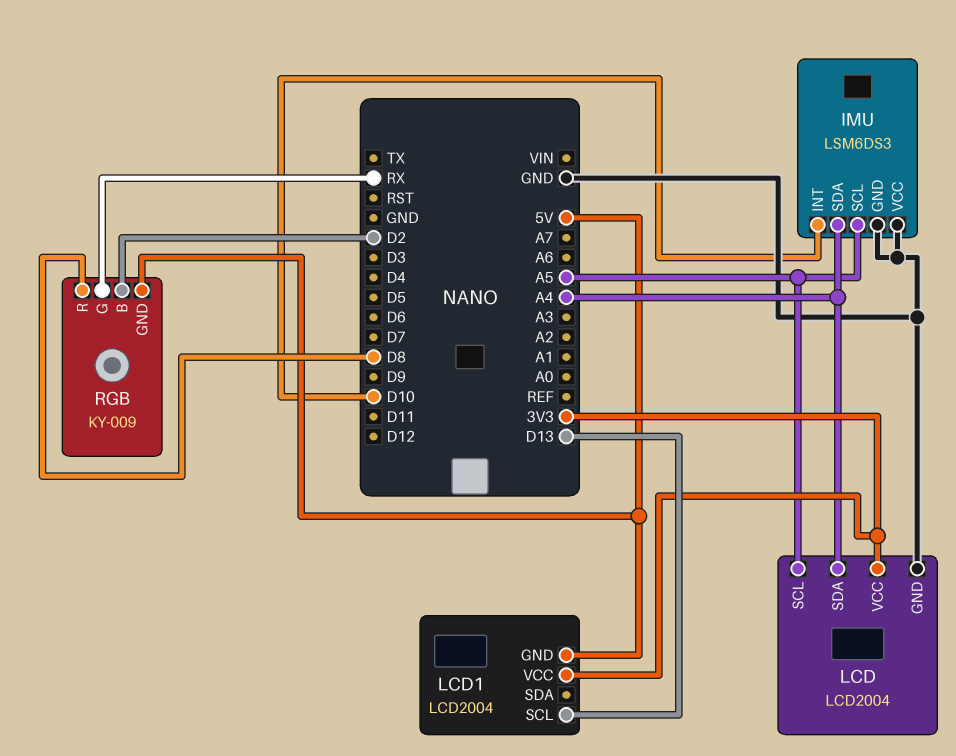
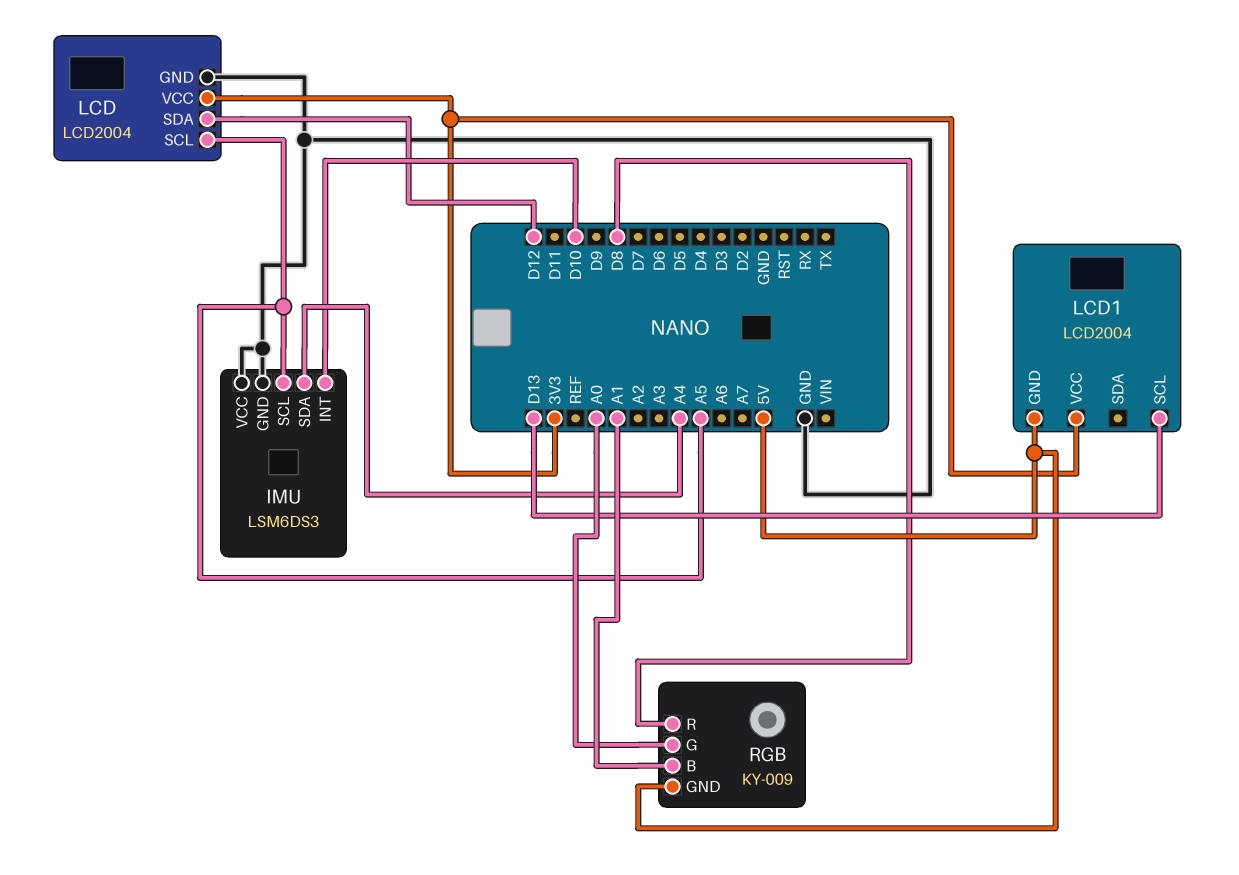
LCD pin SDA: A4 -> D12
RGB pin B: D2 -> A1
RGB pin G: RX -> A0

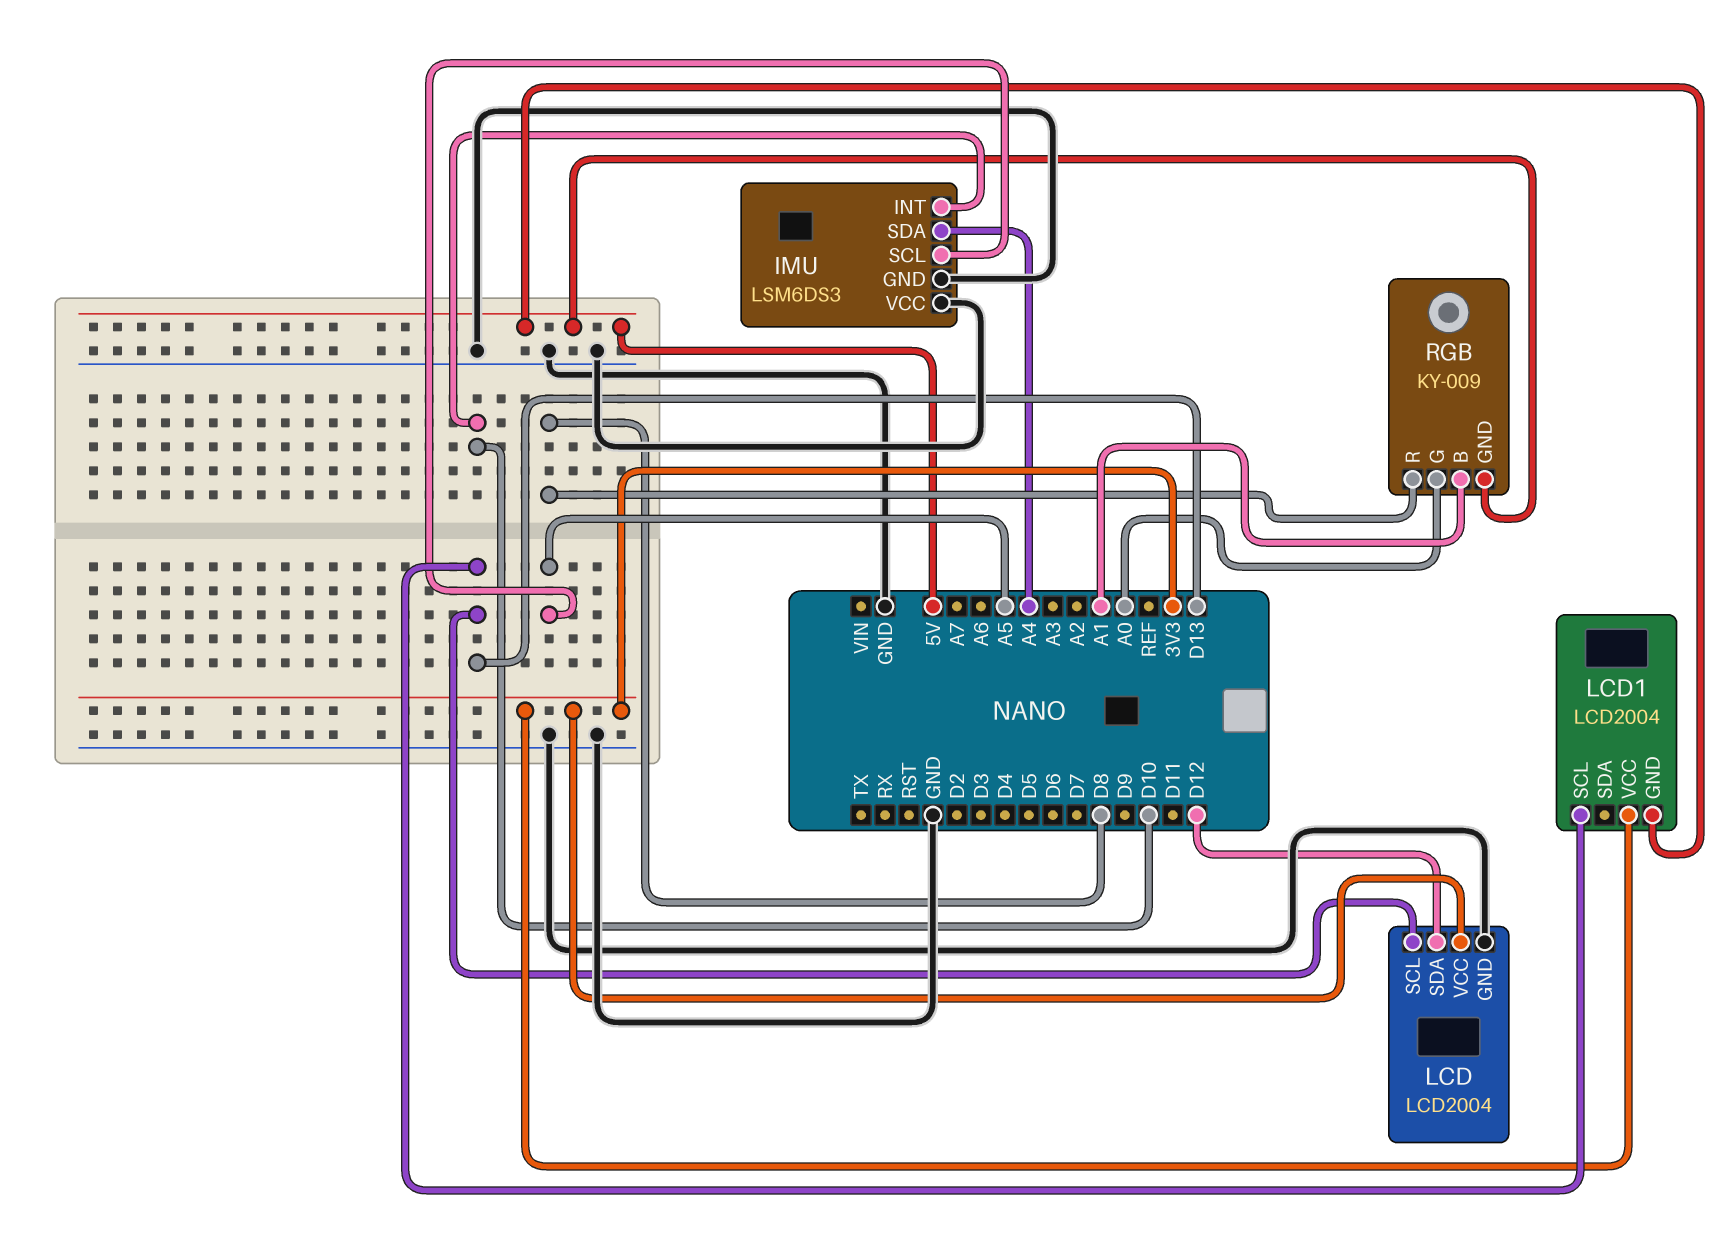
LCD pin SCL: A5 -> D13

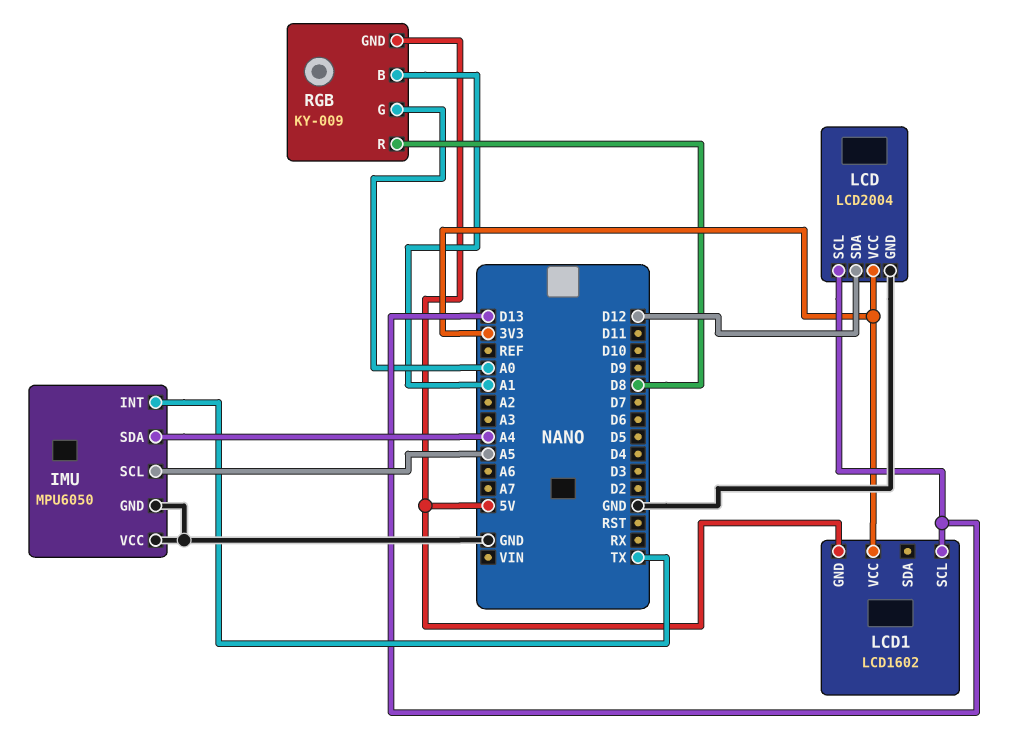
IMU: LSM6DS3 -> MPU6050
IMU pin INT: D10 -> TX
LCD1: LCD2004 -> LCD1602

